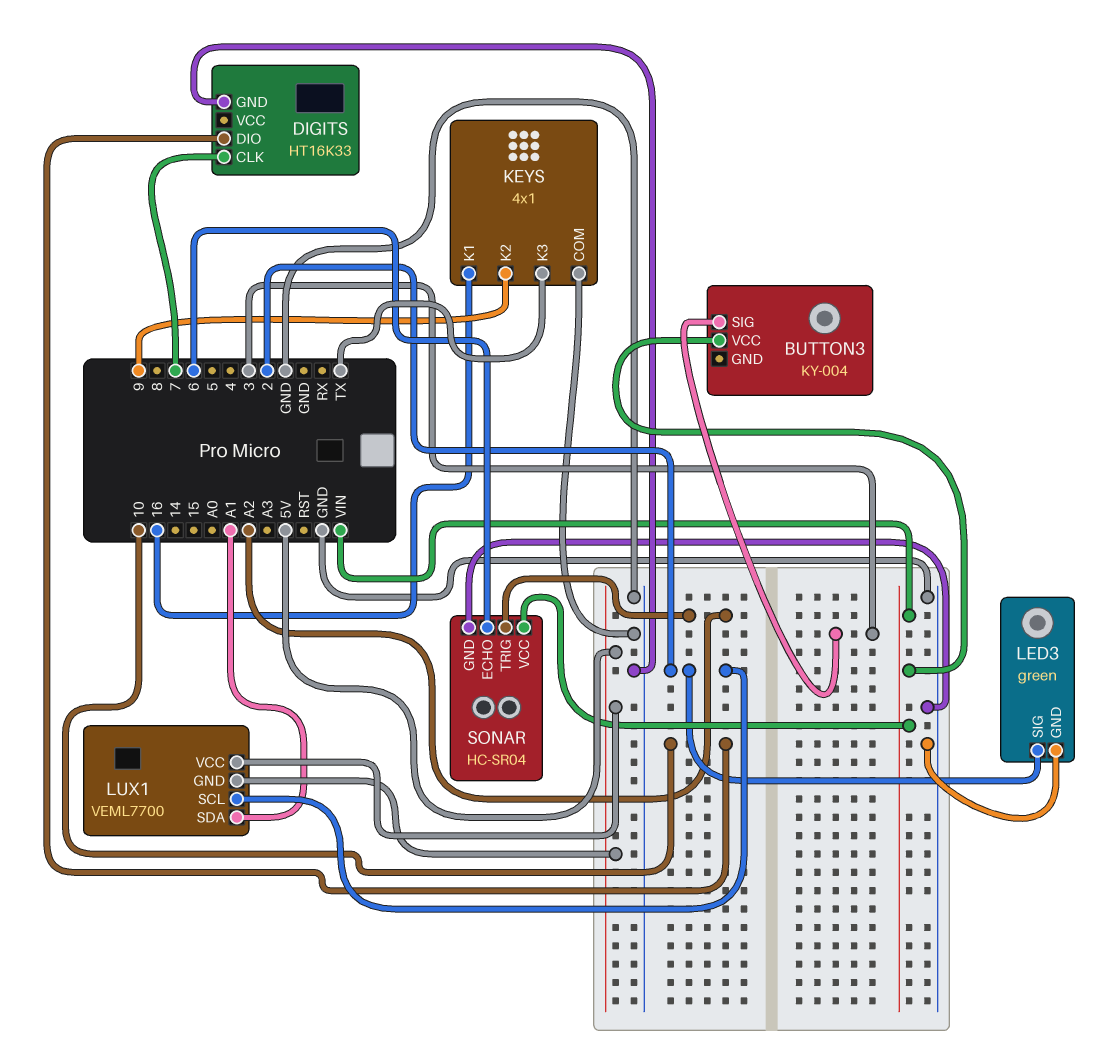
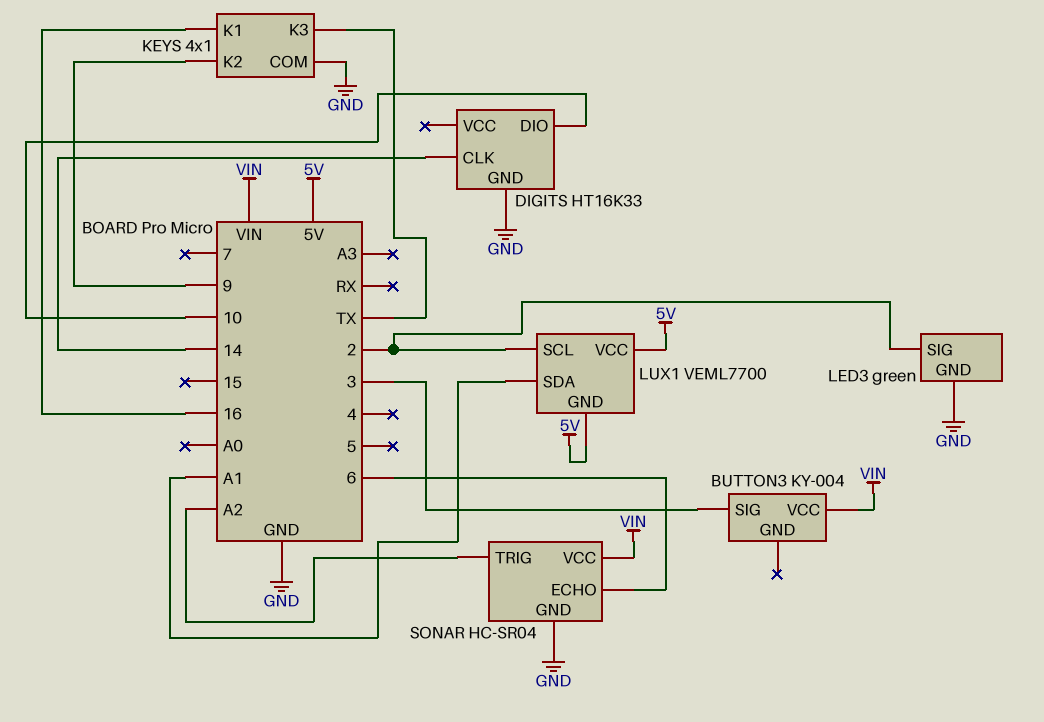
DIGITS pin CLK: 7 -> 14

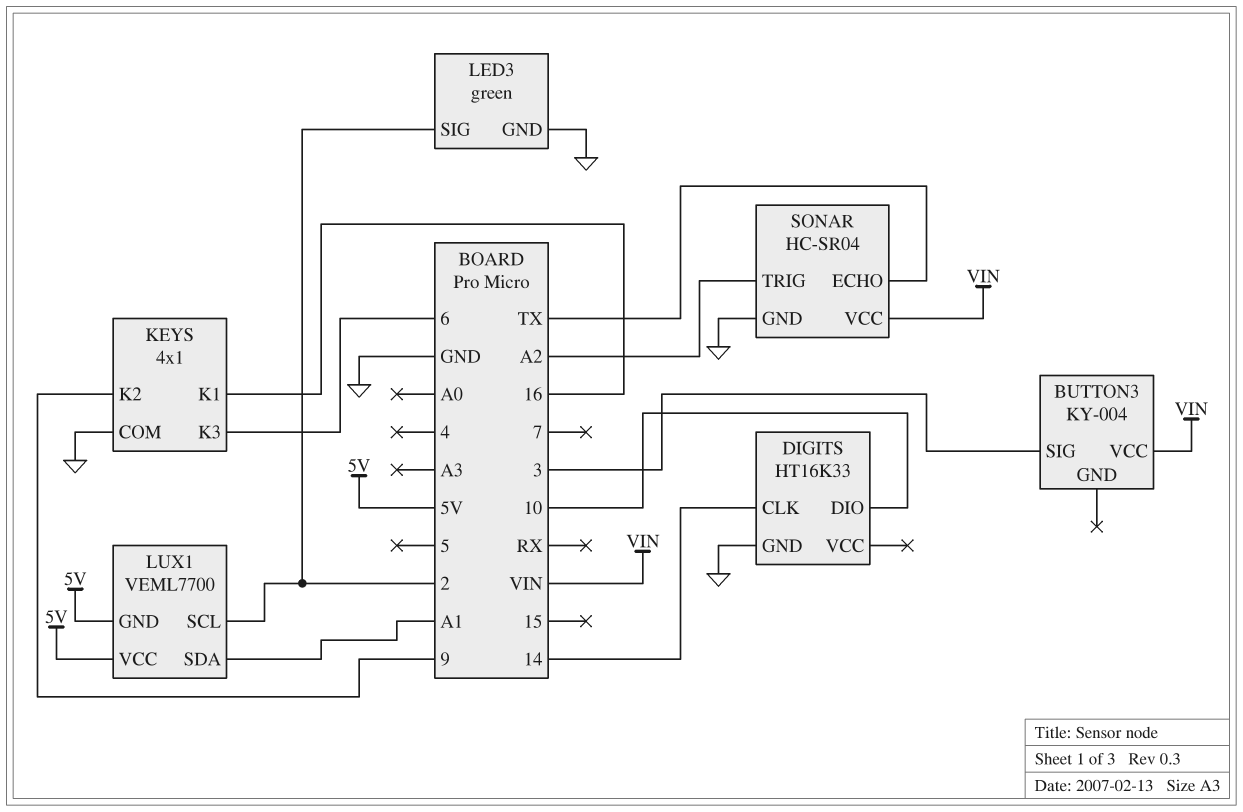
KEYS pin K3: TX -> 6
SONAR pin ECHO: 6 -> TX

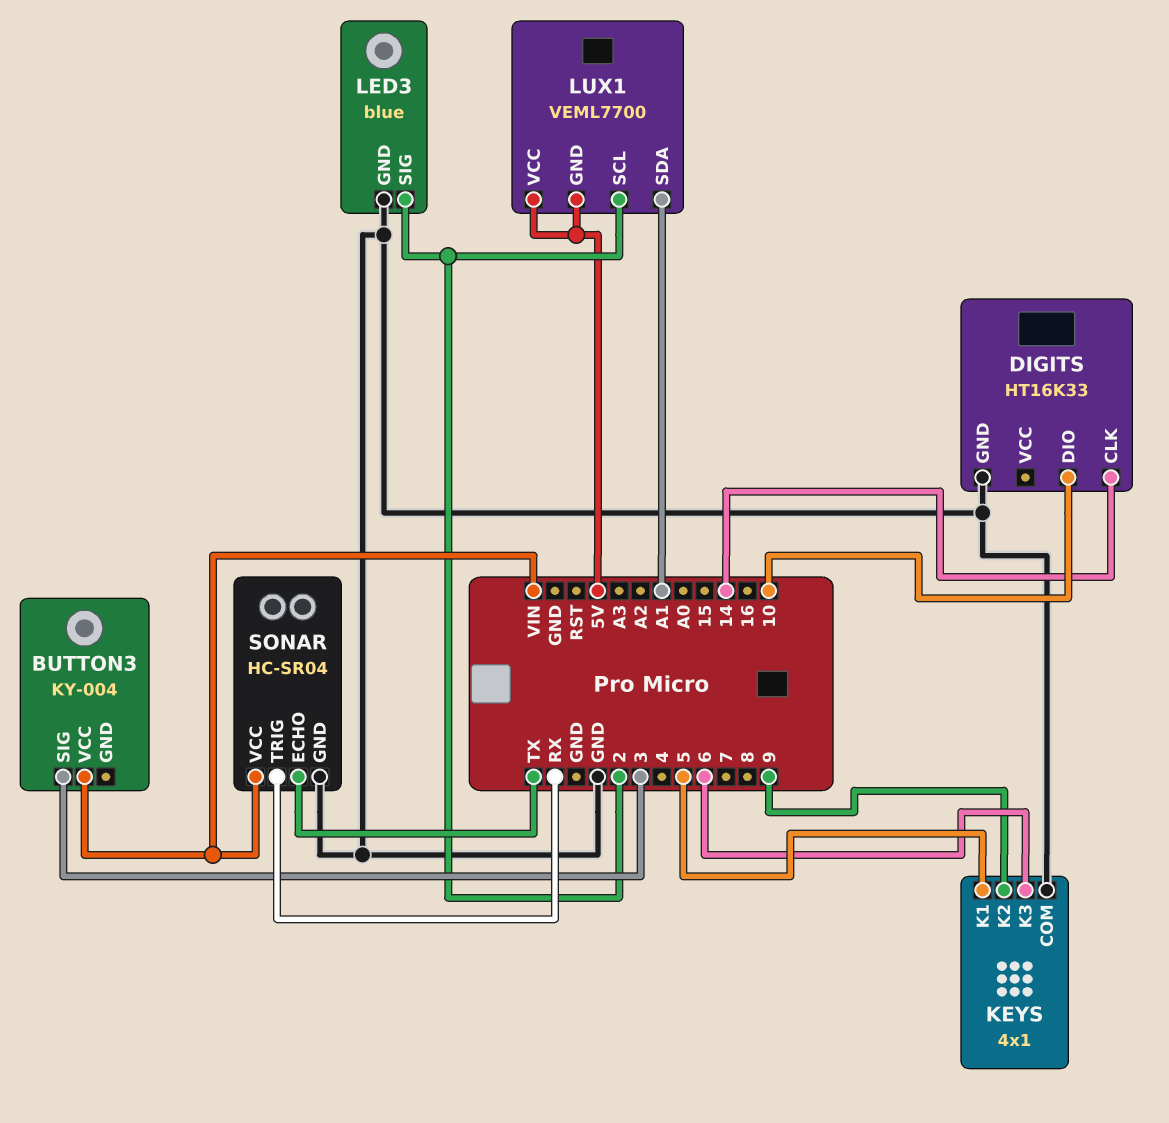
KEYS pin K1: 16 -> 5
LED3: green -> blue
SONAR pin TRIG: A2 -> RX

